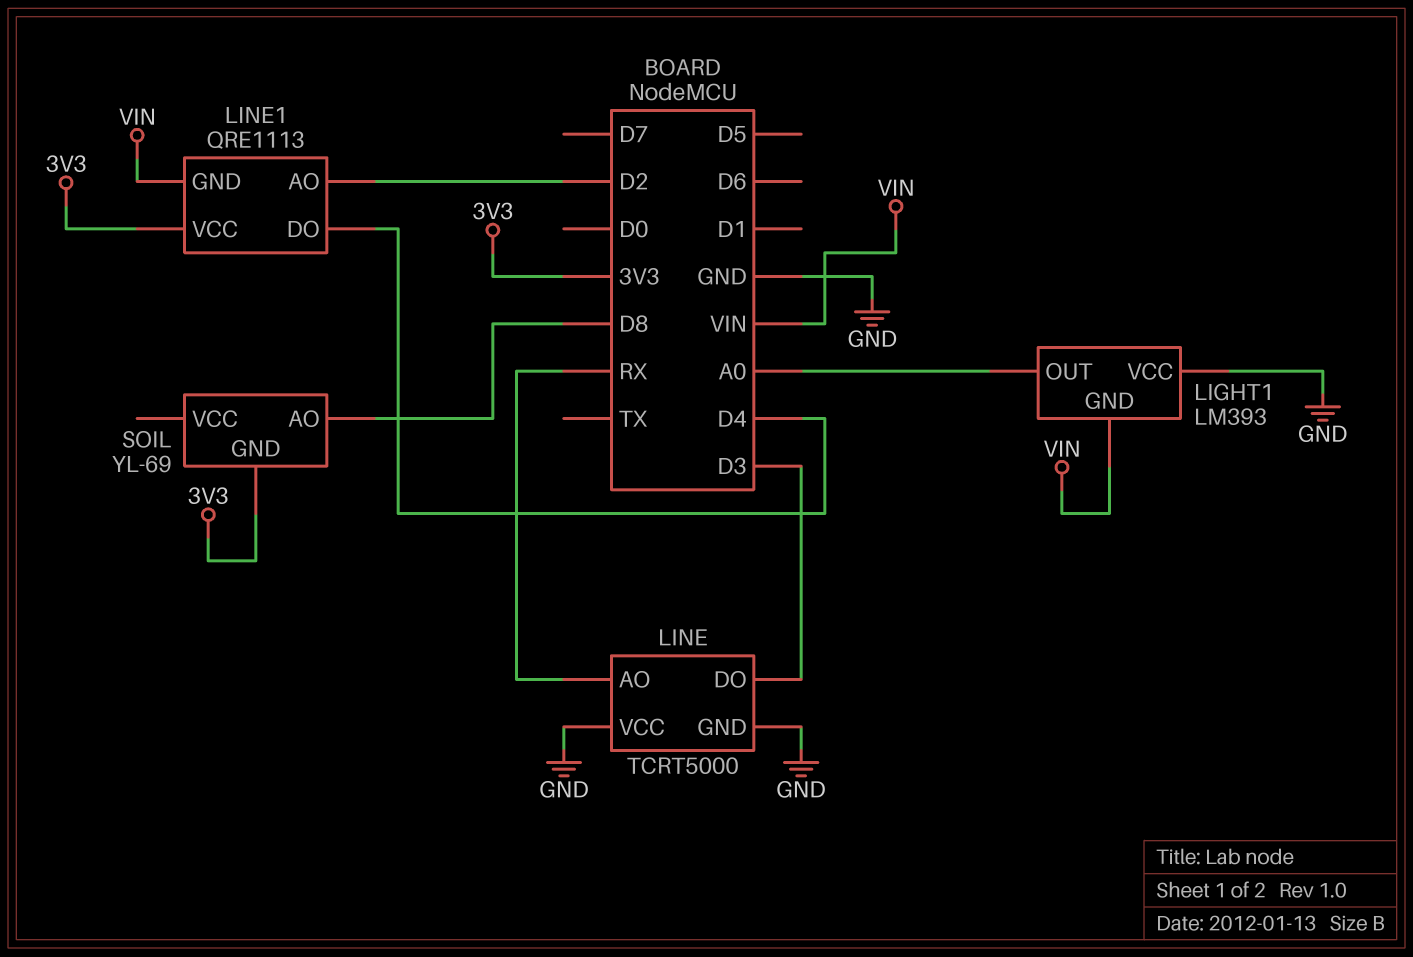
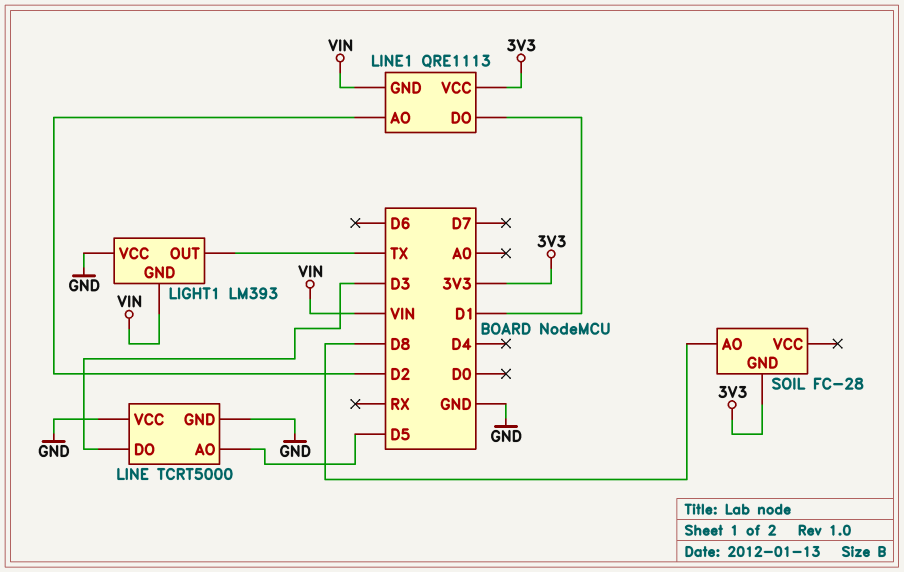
LIGHT1 pin OUT: A0 -> TX
LINE pin AO: RX -> D5
LINE1 pin DO: D4 -> D1
SOIL: YL-69 -> FC-28

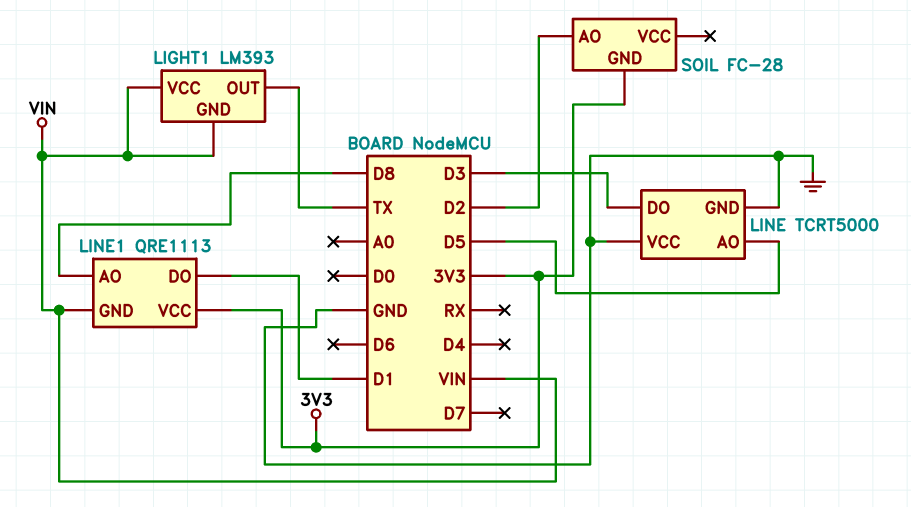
LIGHT1 pin VCC: GND -> VIN
LINE1 pin AO: D2 -> D8
SOIL pin AO: D8 -> D2

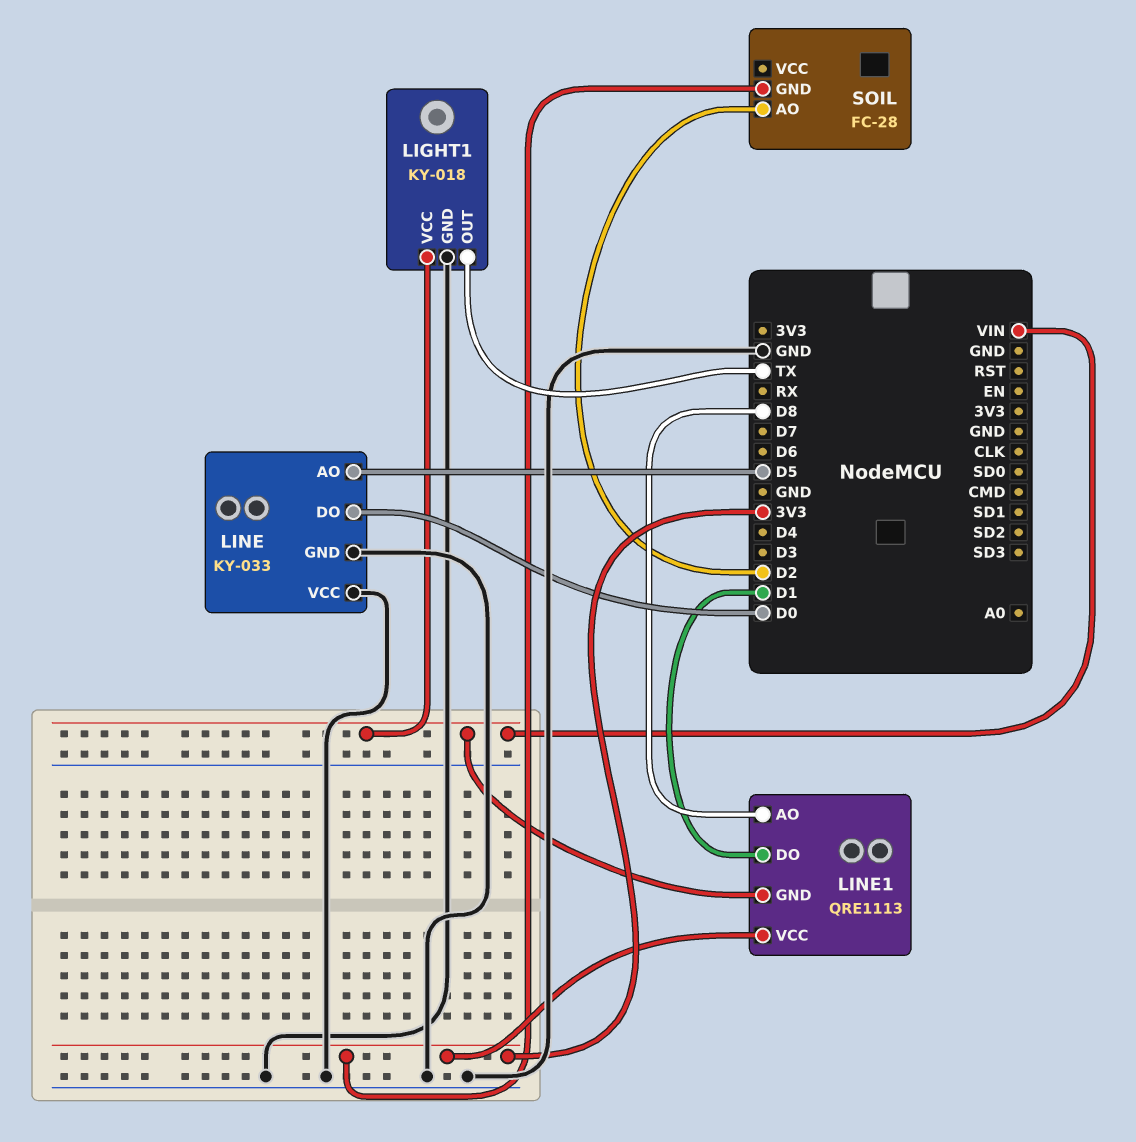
LIGHT1: LM393 -> KY-018
LIGHT1 pin GND: VIN -> GND
LINE: TCRT5000 -> KY-033
LINE pin DO: D3 -> D0

